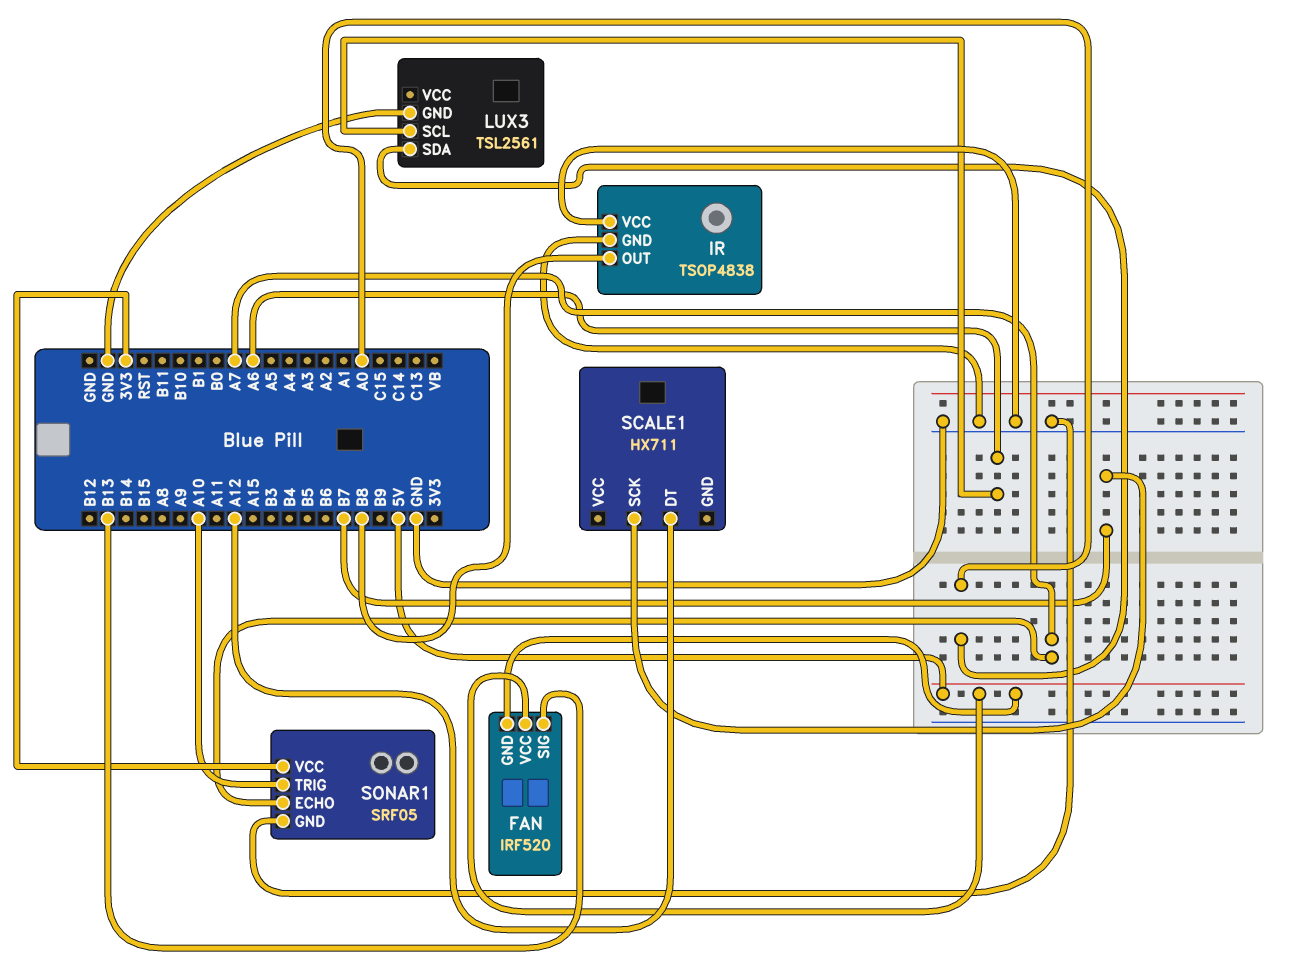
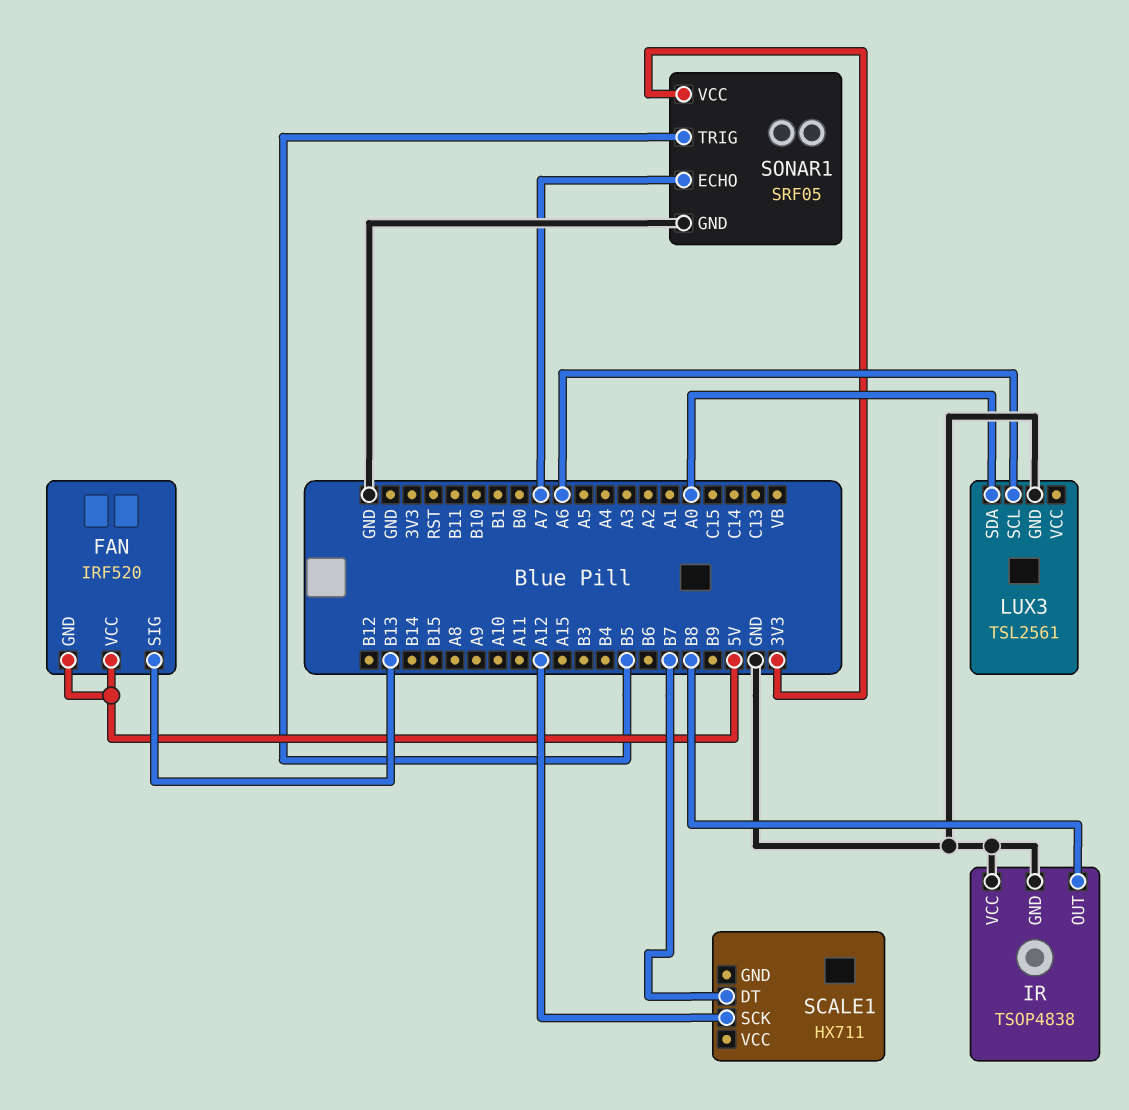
SCALE1 pin DT: A12 -> B7
SCALE1 pin SCK: B7 -> A12
SONAR1 pin TRIG: A10 -> B5

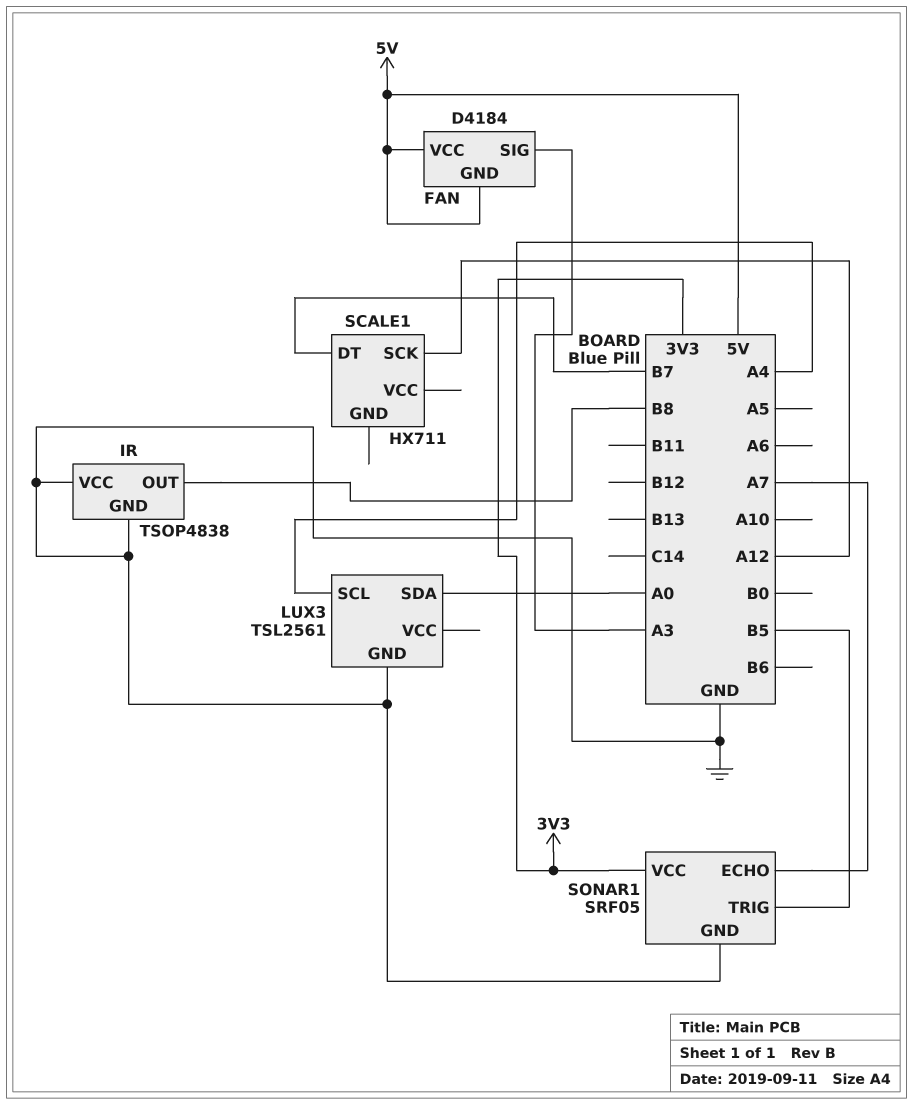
FAN: IRF520 -> D4184
FAN pin SIG: B13 -> A3
LUX3 pin SCL: A6 -> A4

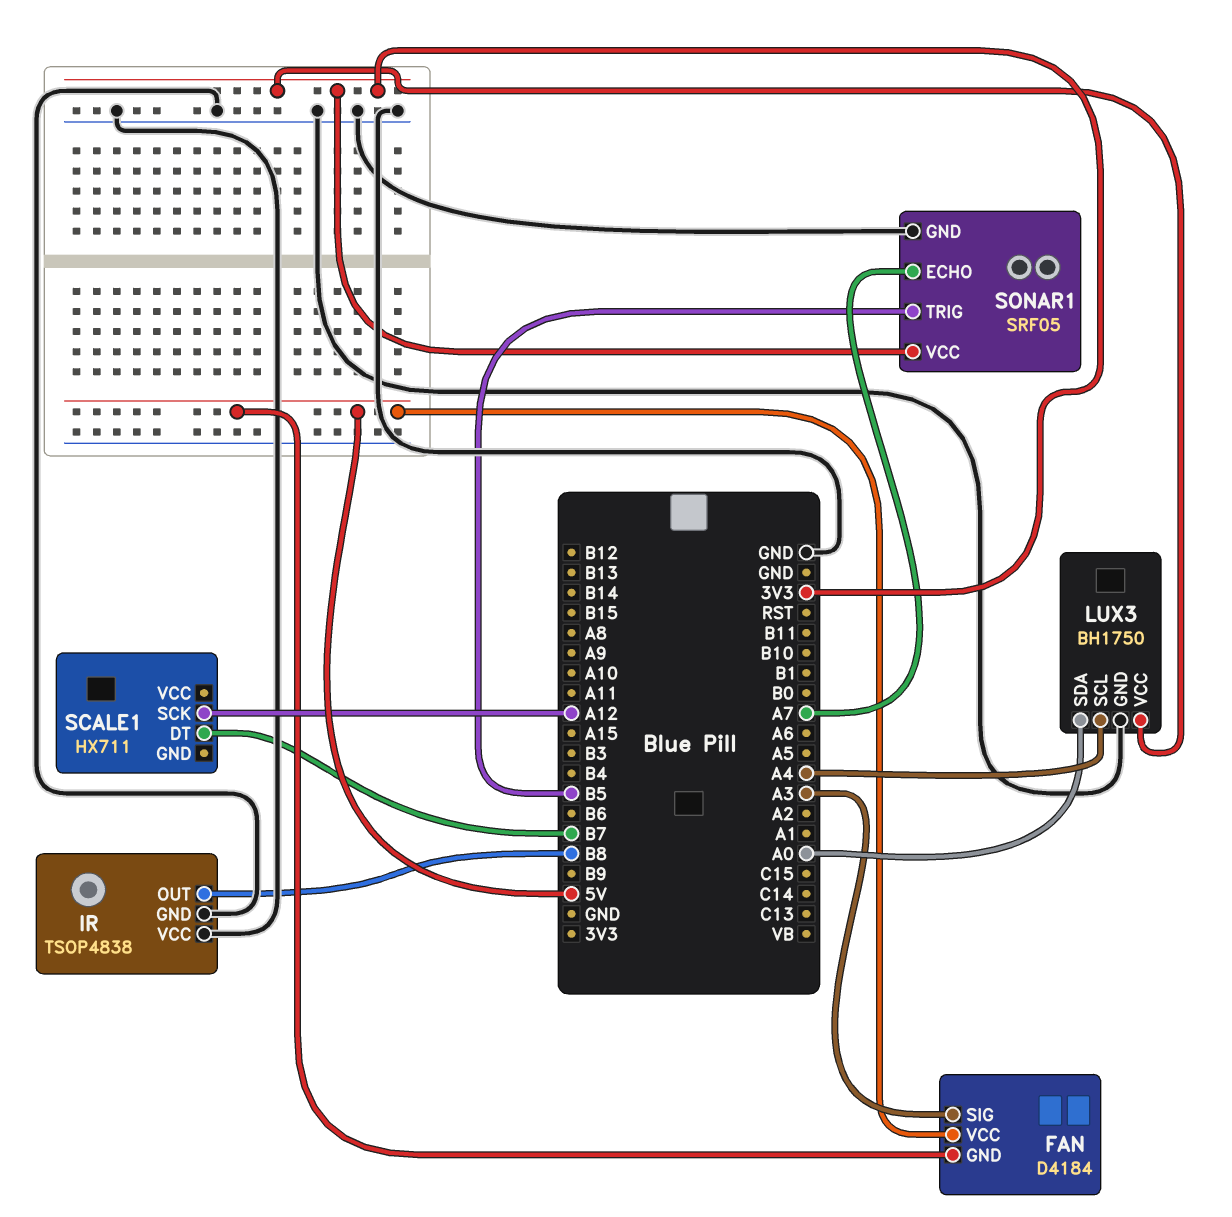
LUX3: TSL2561 -> BH1750
LUX3 pin VCC: none -> 3V3

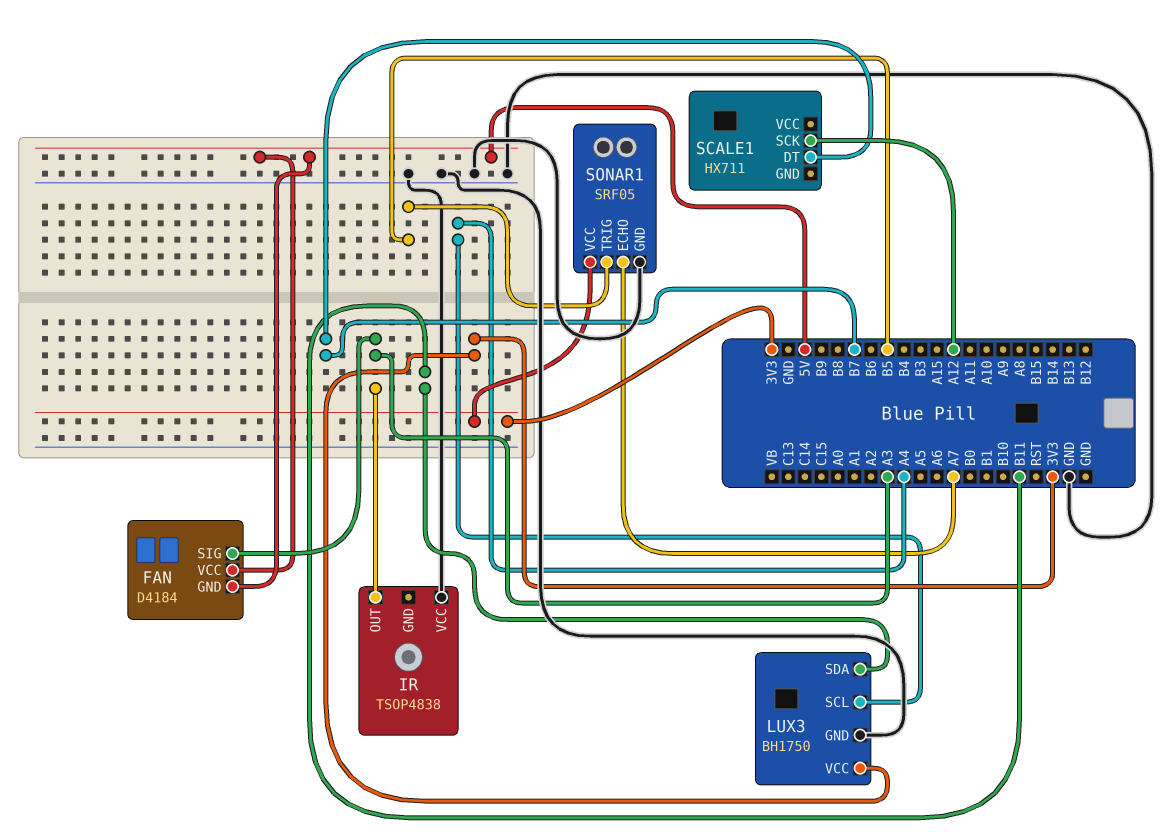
IR pin GND: GND -> none
IR pin OUT: B8 -> A3
LUX3 pin SDA: A0 -> B11

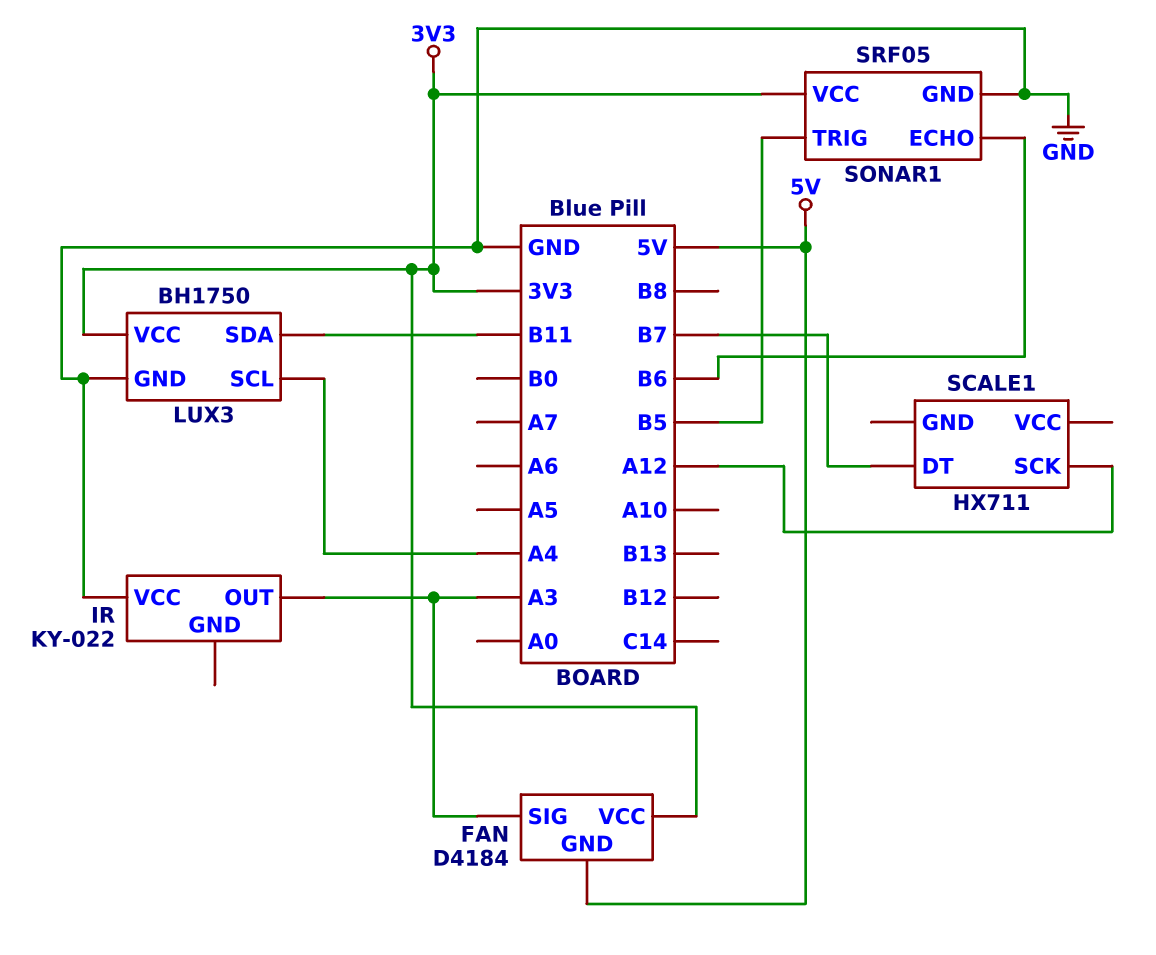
FAN pin VCC: 5V -> 3V3
IR: TSOP4838 -> KY-022
SONAR1 pin ECHO: A7 -> B6

